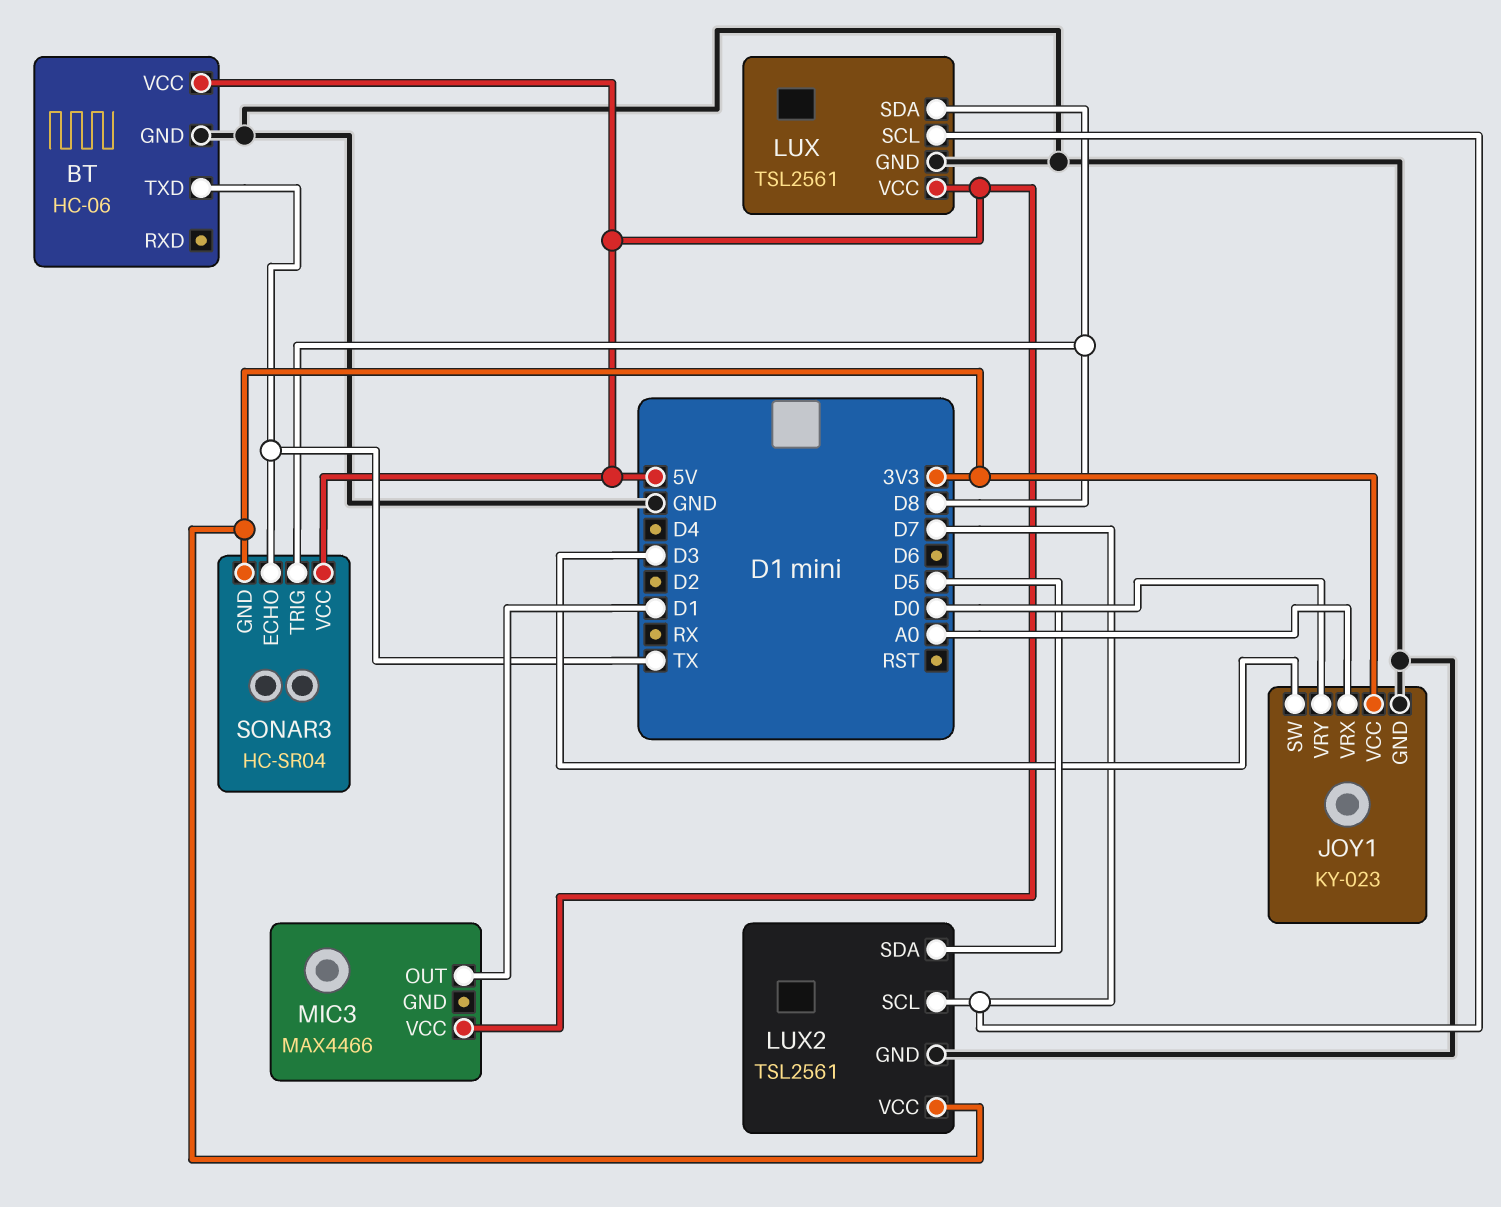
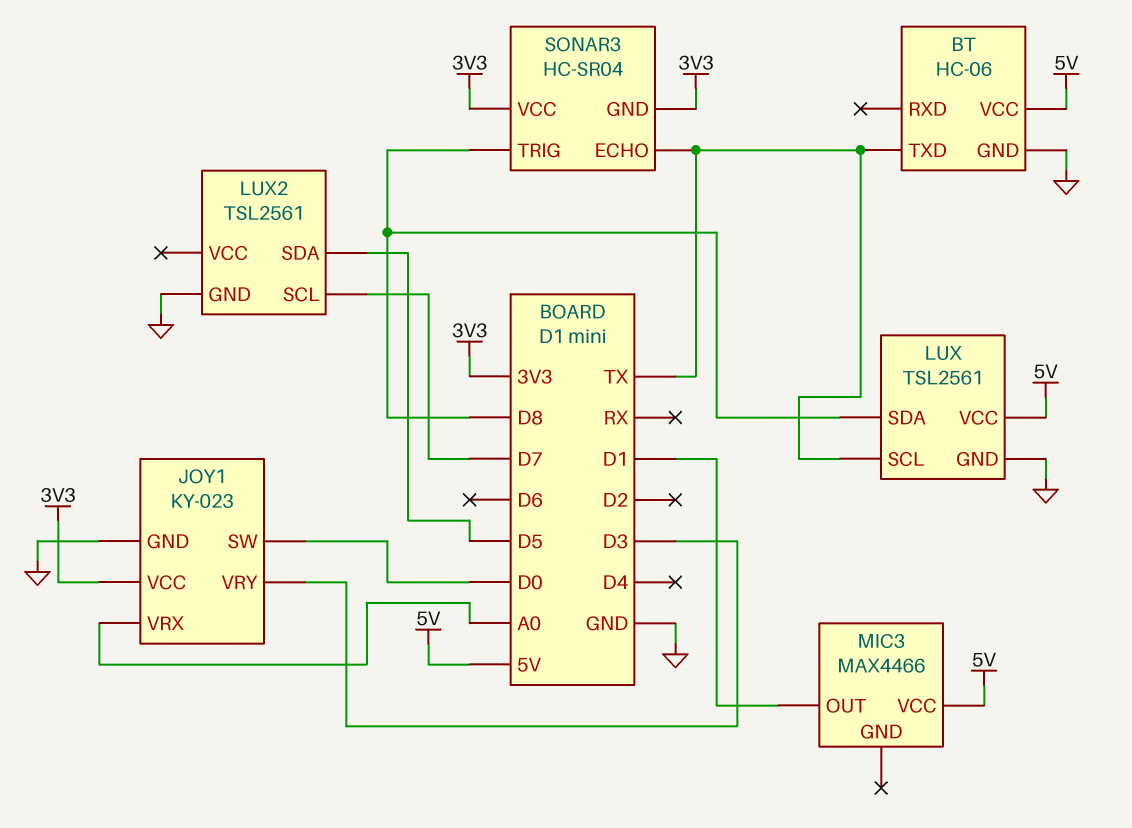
JOY1 pin SW: D3 -> D0
JOY1 pin VRY: D0 -> D3
LUX pin SCL: D7 -> TX
LUX2 pin VCC: 3V3 -> none
SONAR3 pin VCC: 5V -> 3V3

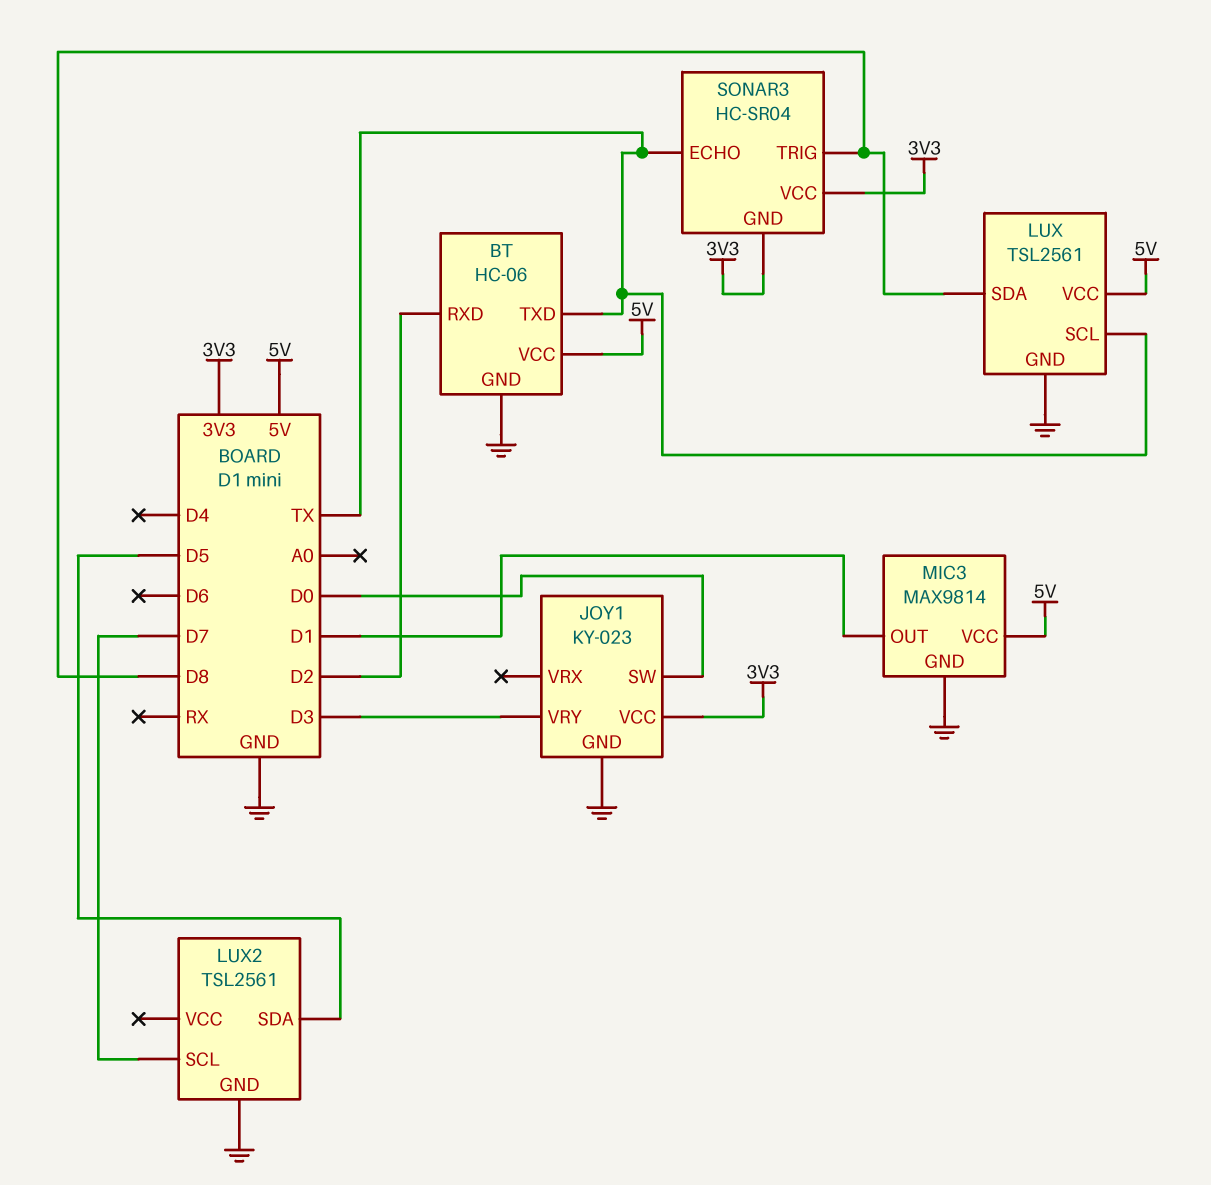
BT pin RXD: none -> D2
JOY1 pin VRX: A0 -> none
MIC3: MAX4466 -> MAX9814
MIC3 pin GND: none -> GND

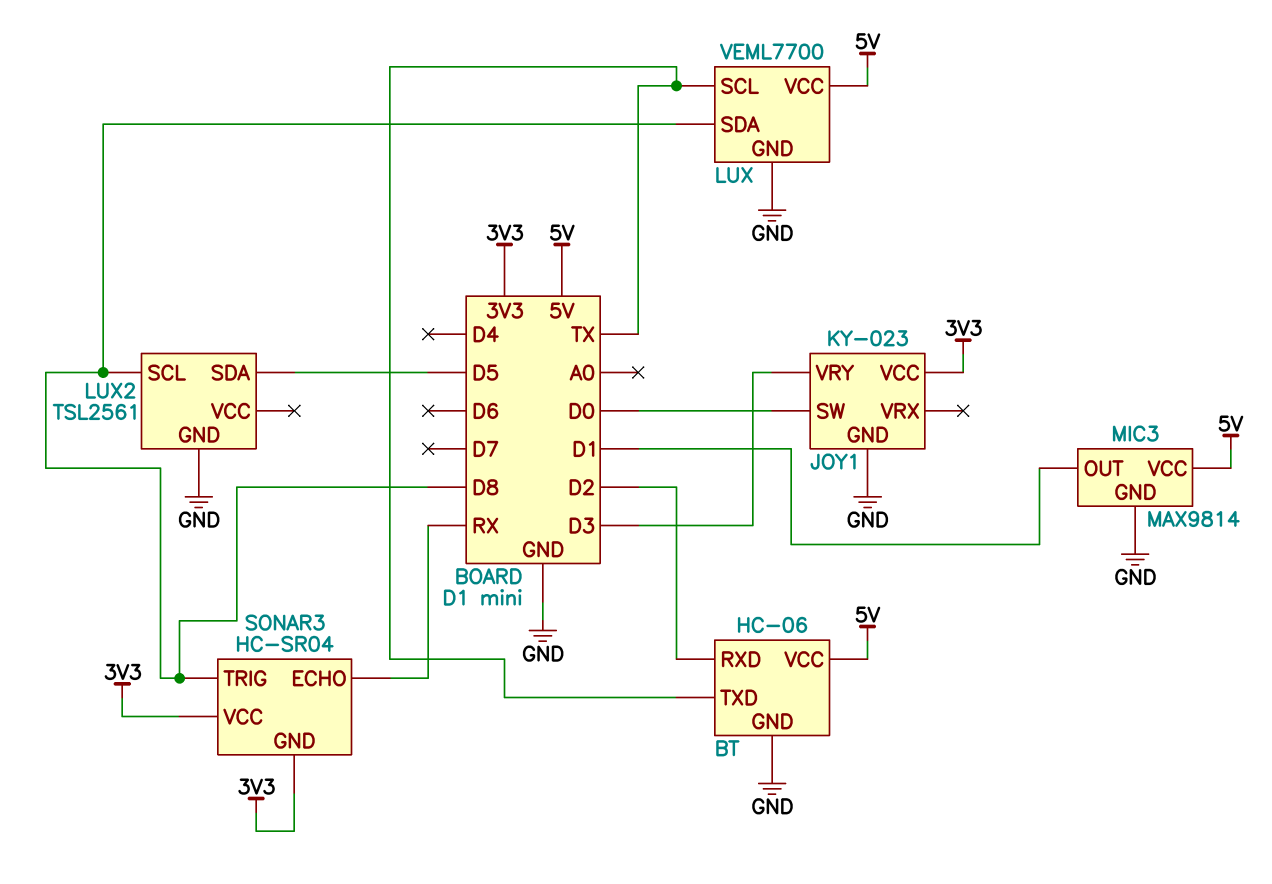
LUX: TSL2561 -> VEML7700
LUX2 pin SCL: D7 -> D8
SONAR3 pin ECHO: TX -> RX

